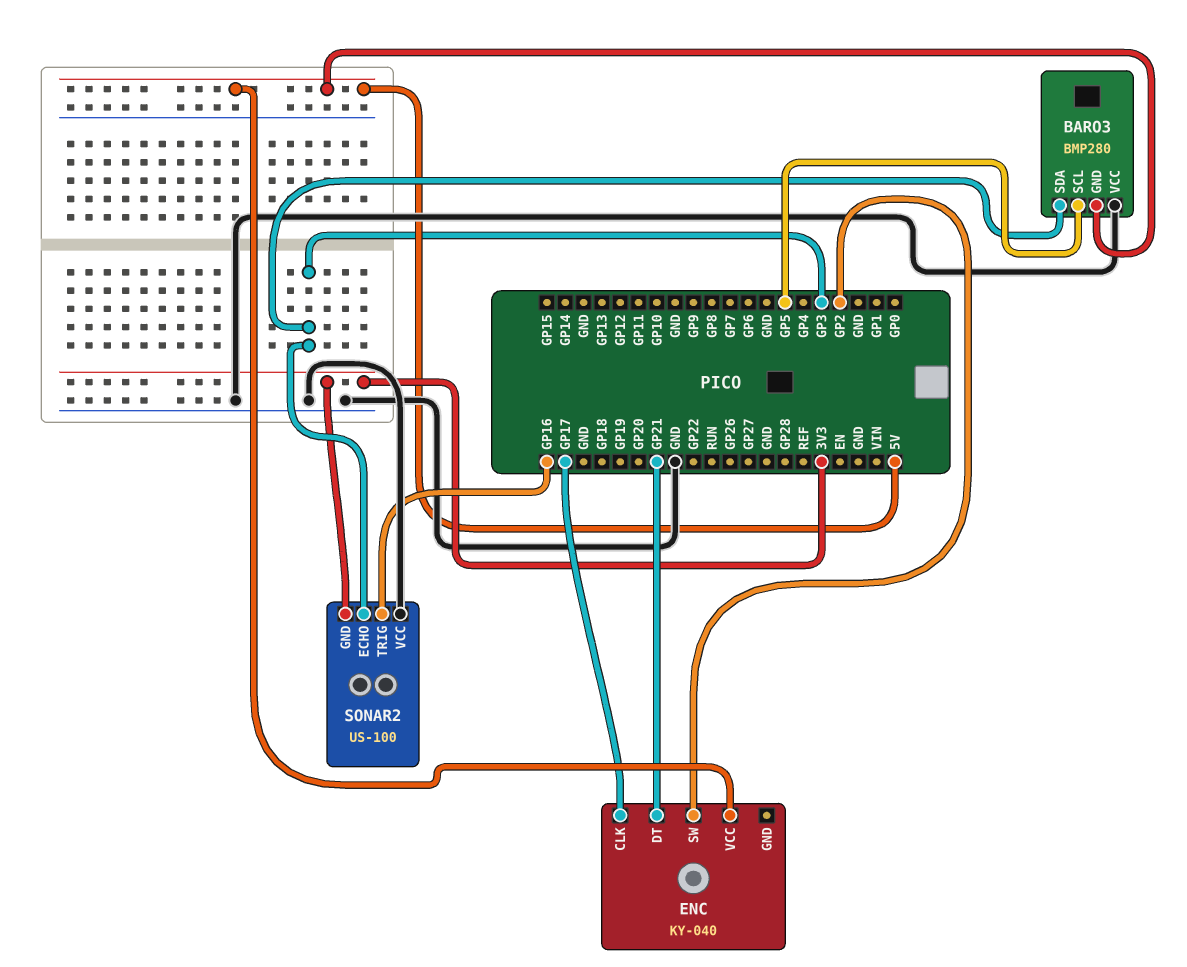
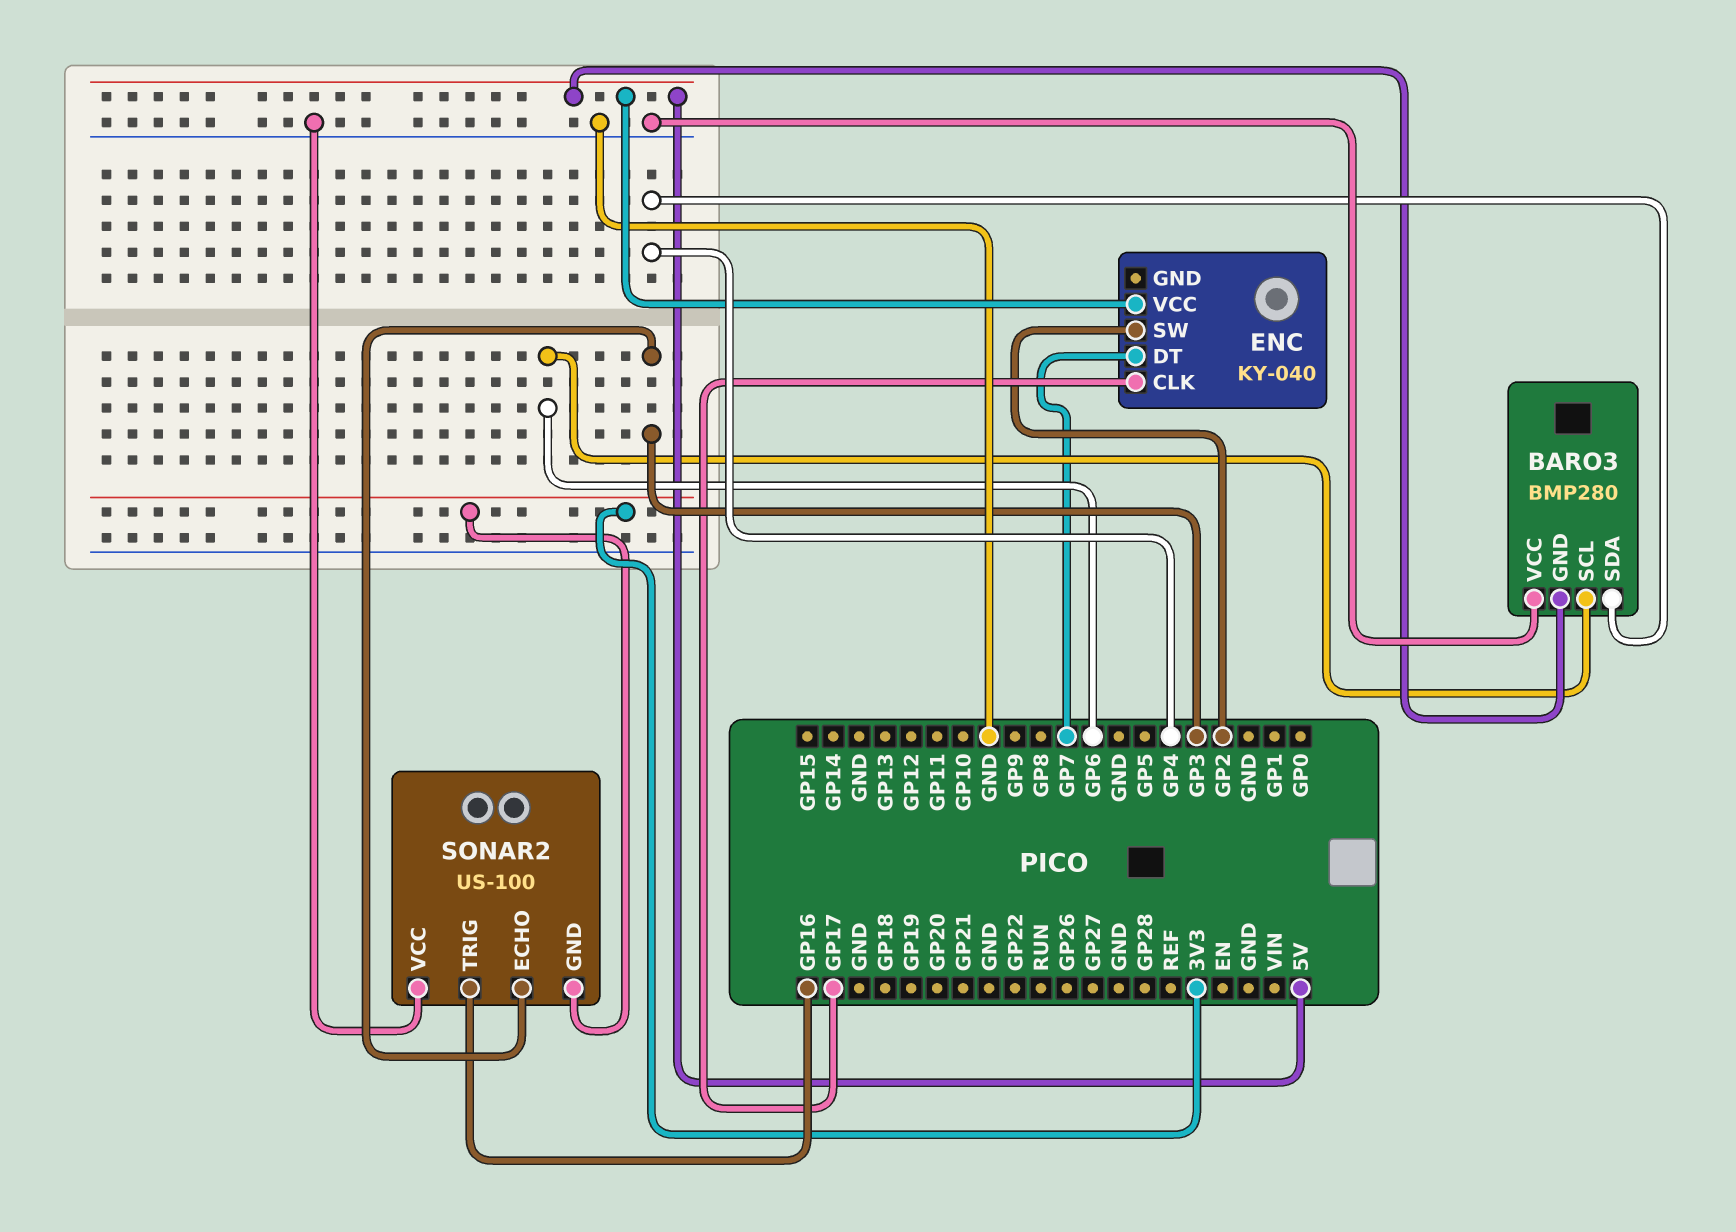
BARO3 pin SCL: GP5 -> GP6
BARO3 pin SDA: GP3 -> GP4
ENC pin DT: GP21 -> GP7

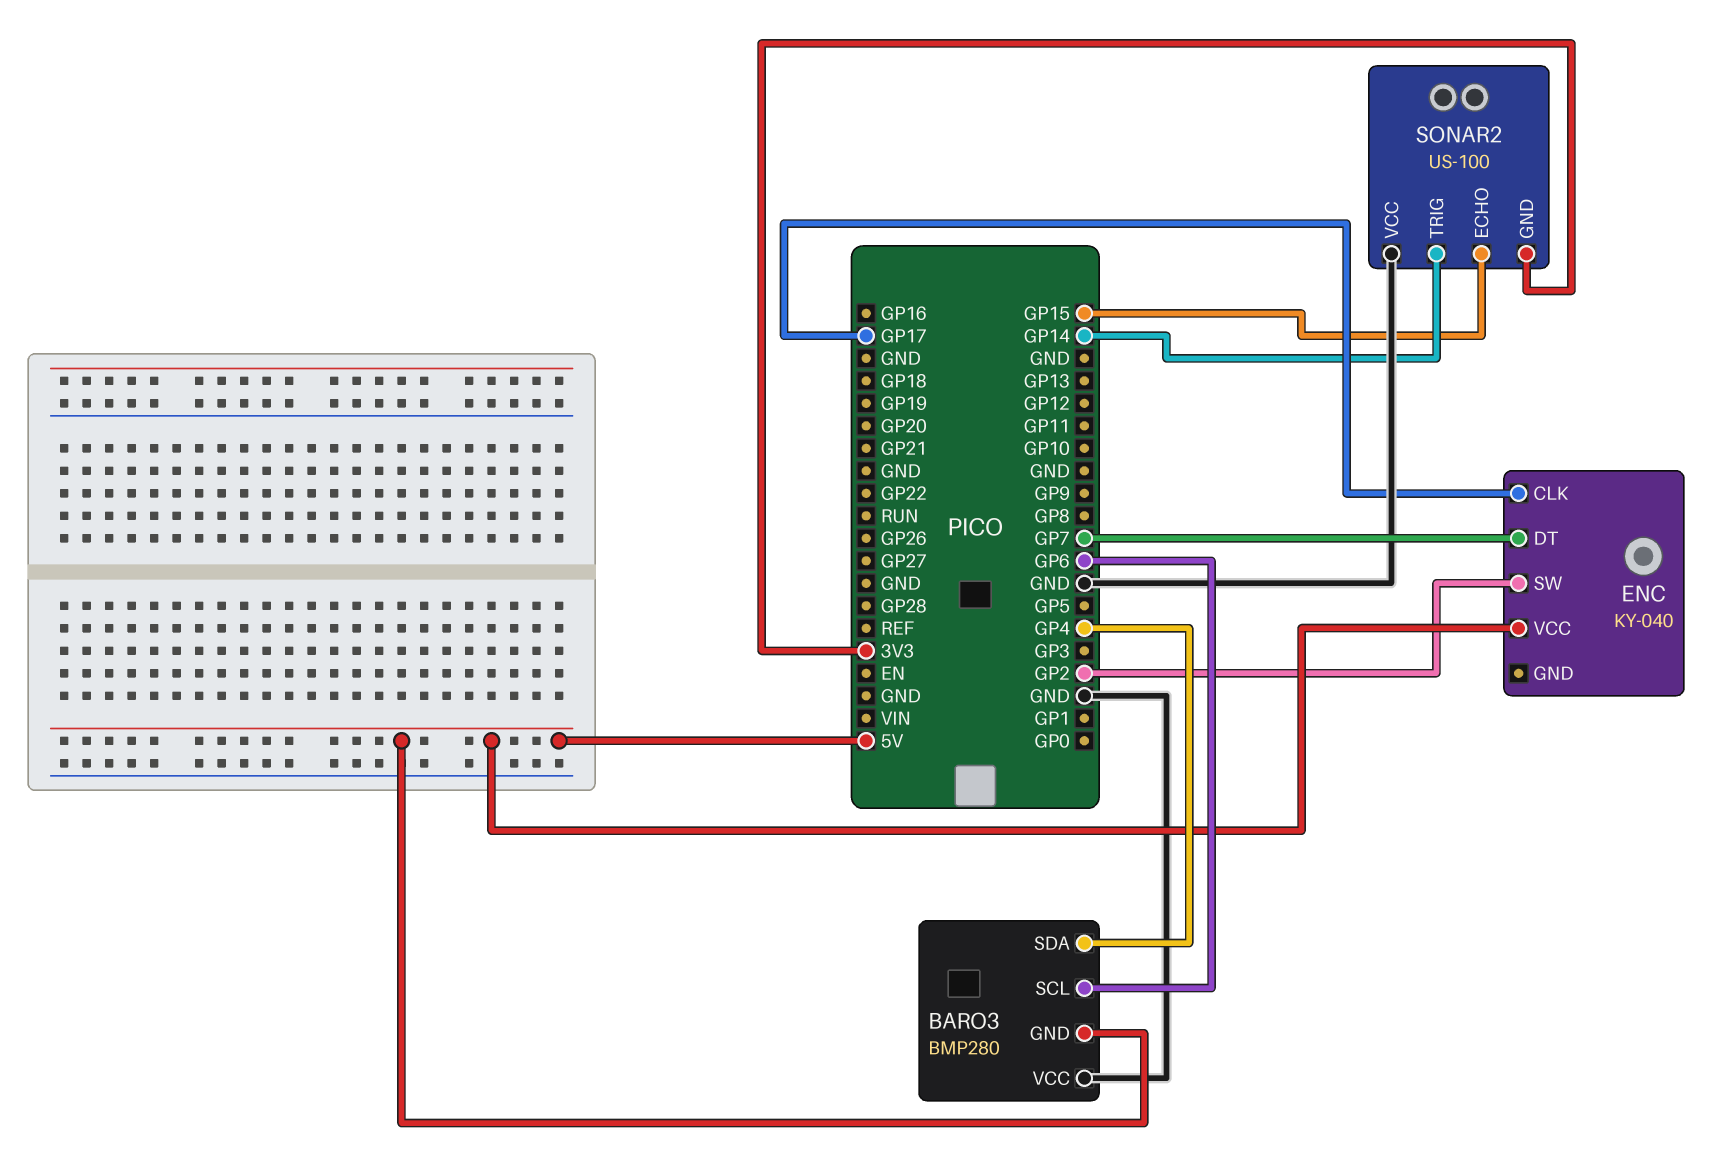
SONAR2 pin ECHO: GP3 -> GP15
SONAR2 pin TRIG: GP16 -> GP14

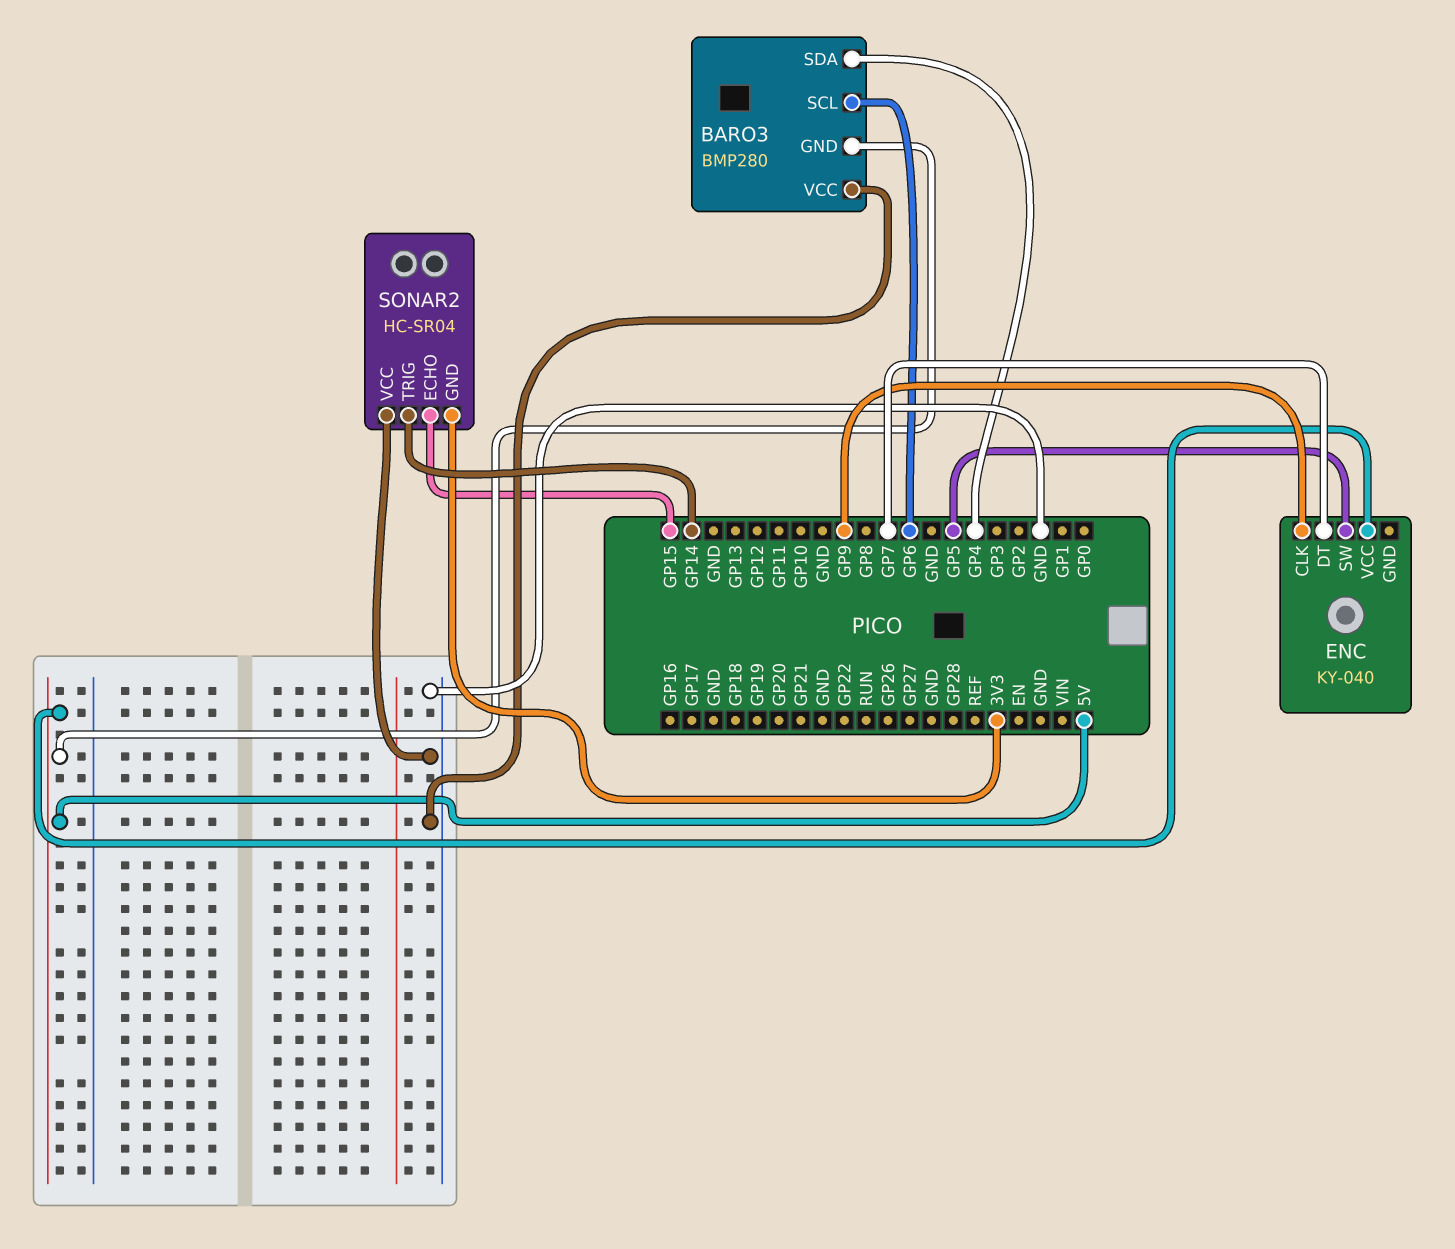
ENC pin CLK: GP17 -> GP9
ENC pin SW: GP2 -> GP5
SONAR2: US-100 -> HC-SR04

